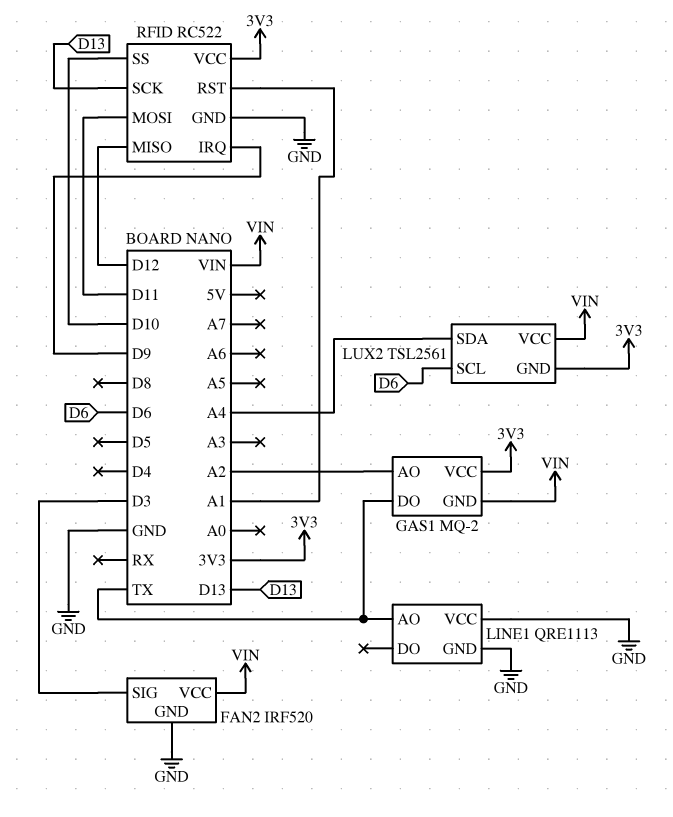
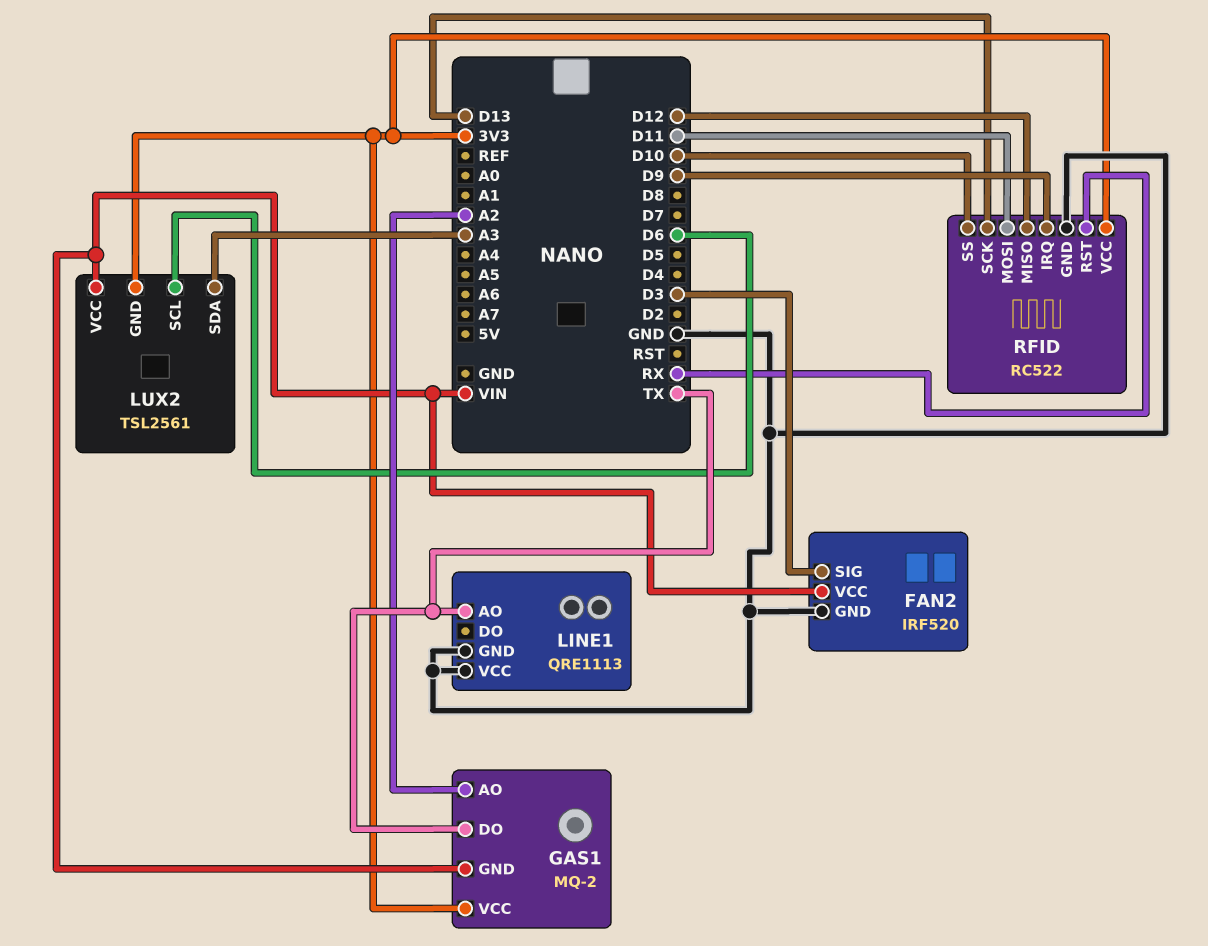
LUX2 pin SDA: A4 -> A3
RFID pin RST: A1 -> RX

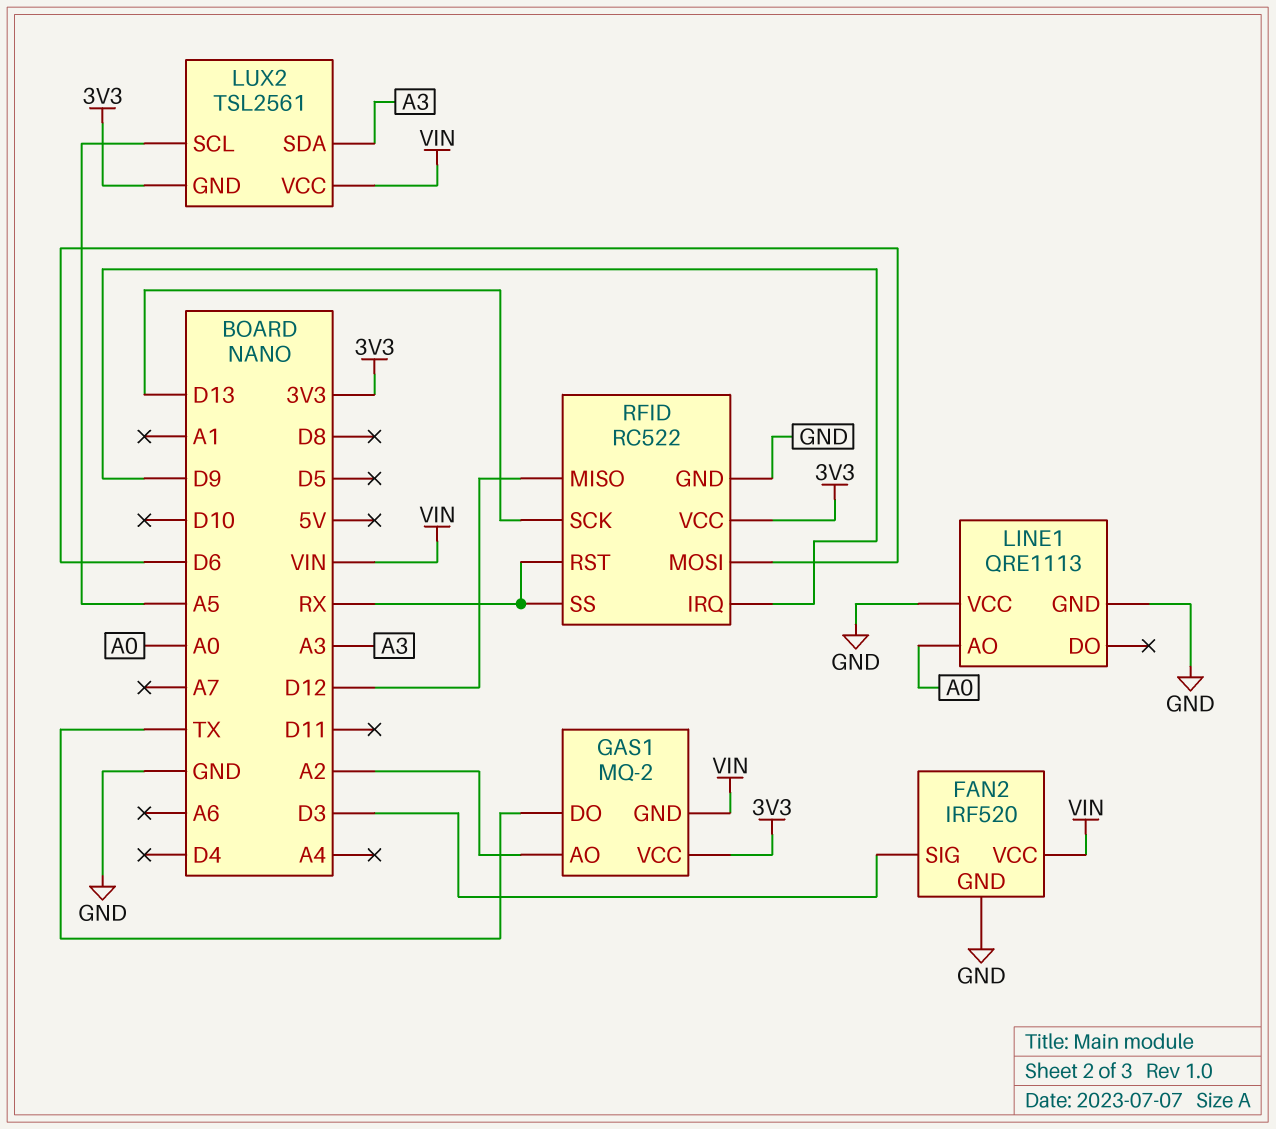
LINE1 pin AO: TX -> A0
LUX2 pin SCL: D6 -> A5
RFID pin MOSI: D11 -> D6
RFID pin SS: D10 -> RX

